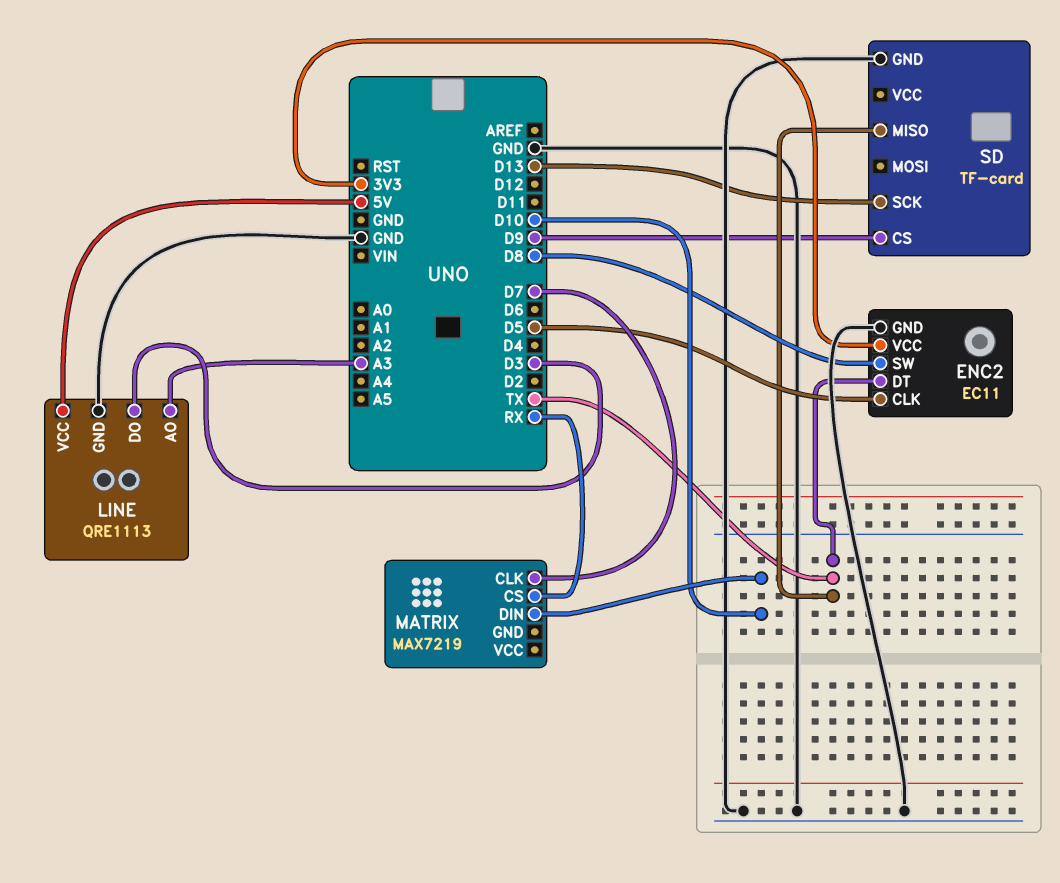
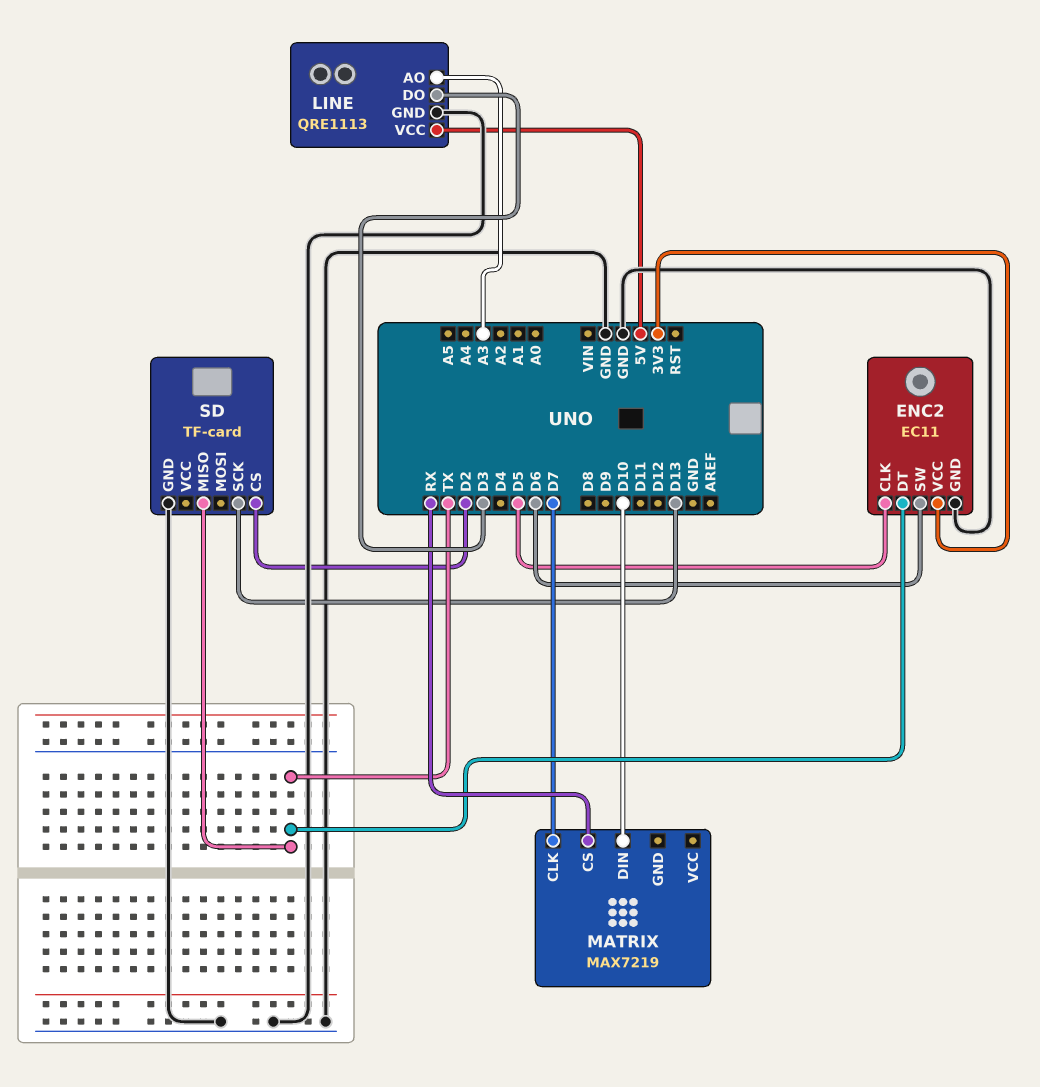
ENC2 pin SW: D8 -> D6
SD pin CS: D9 -> D2

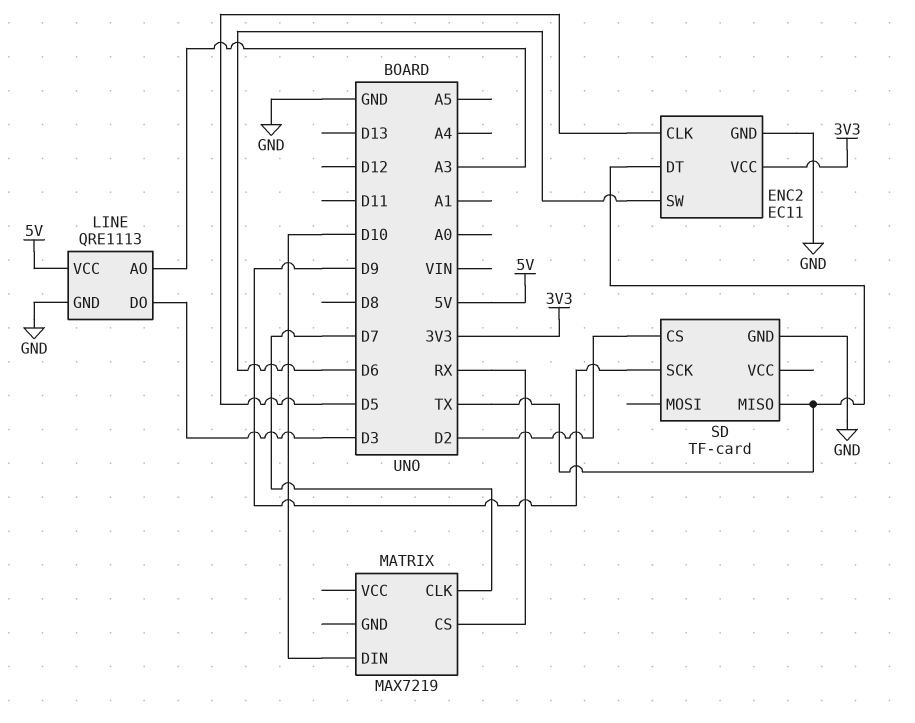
SD pin SCK: D13 -> D9

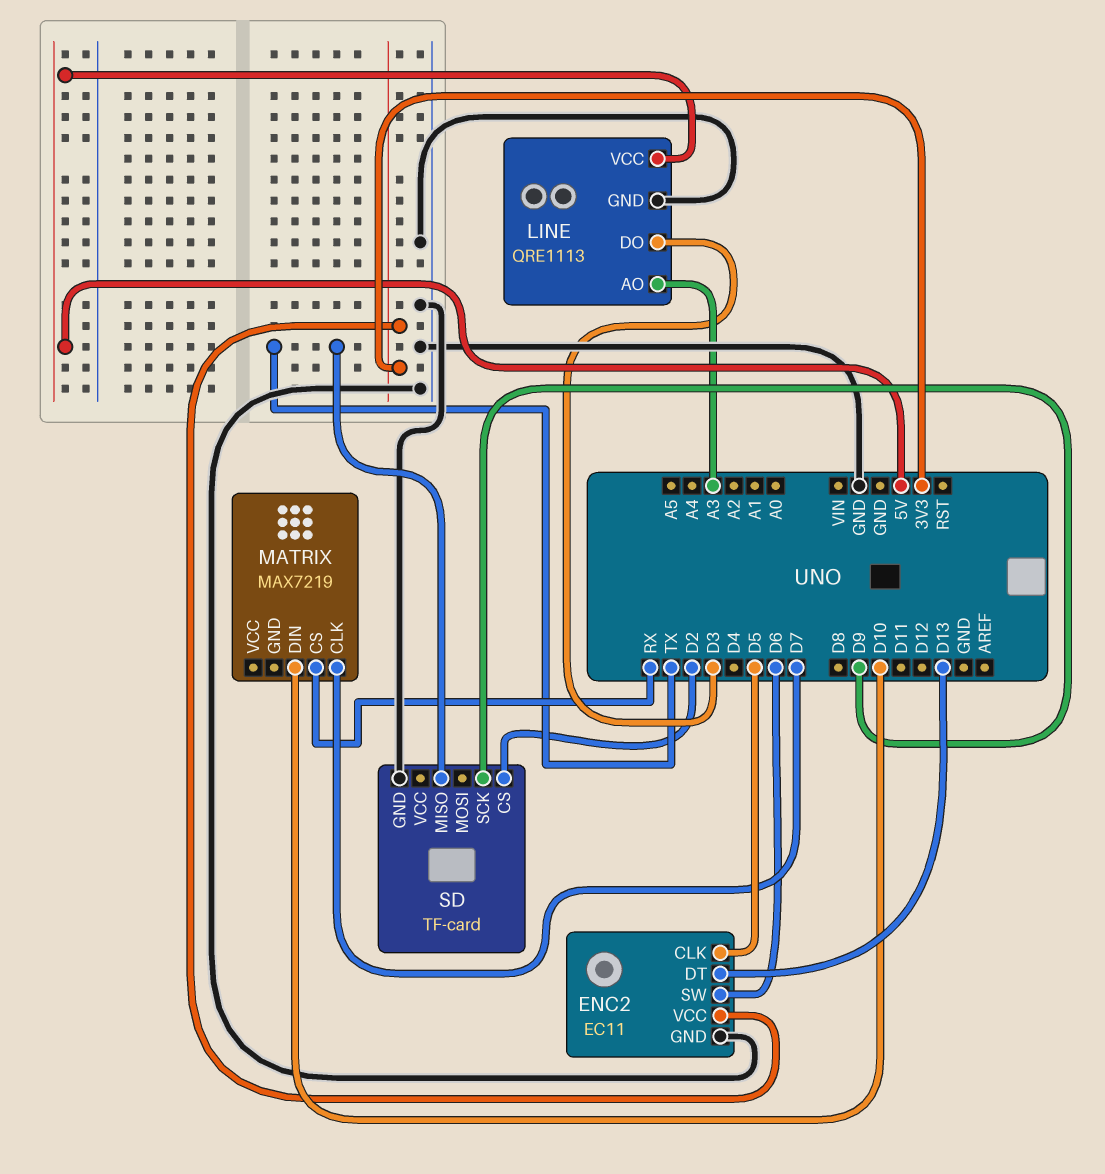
ENC2 pin DT: TX -> D13

